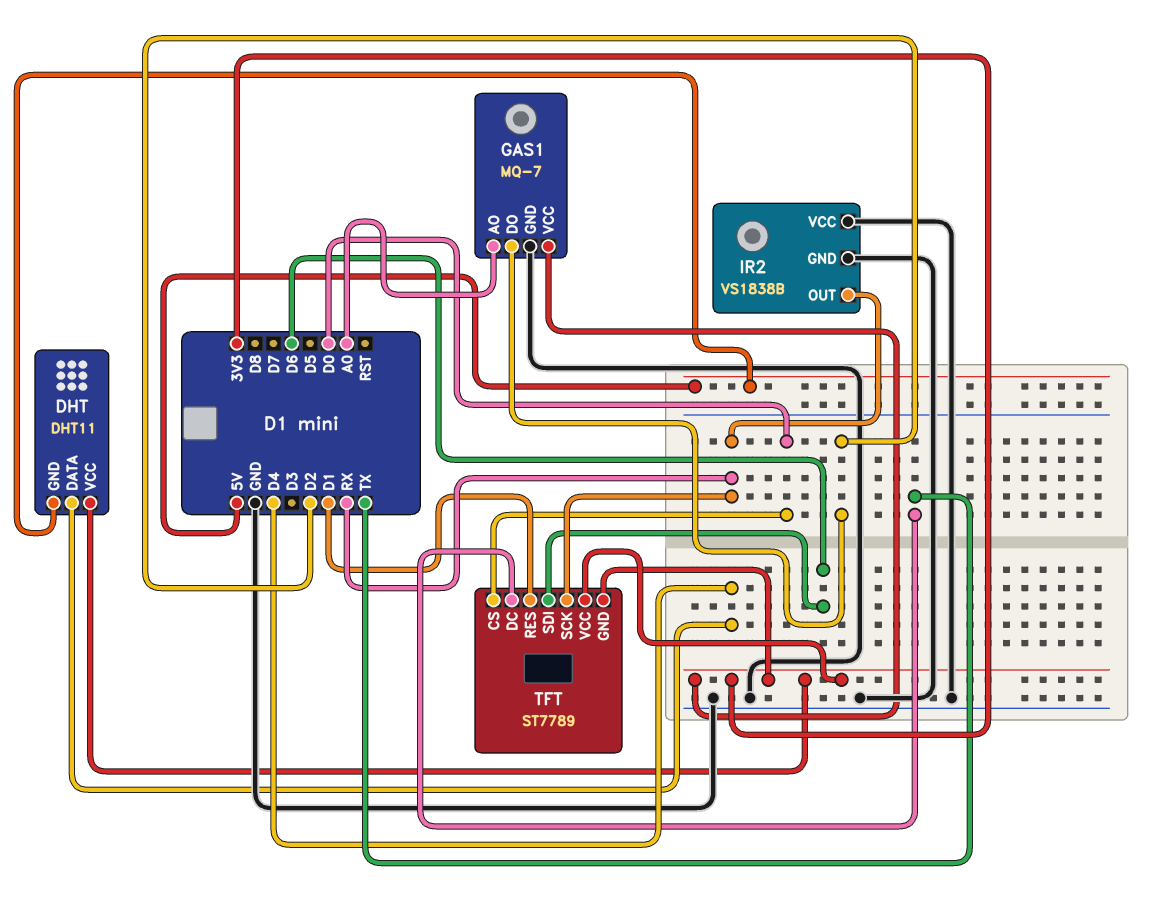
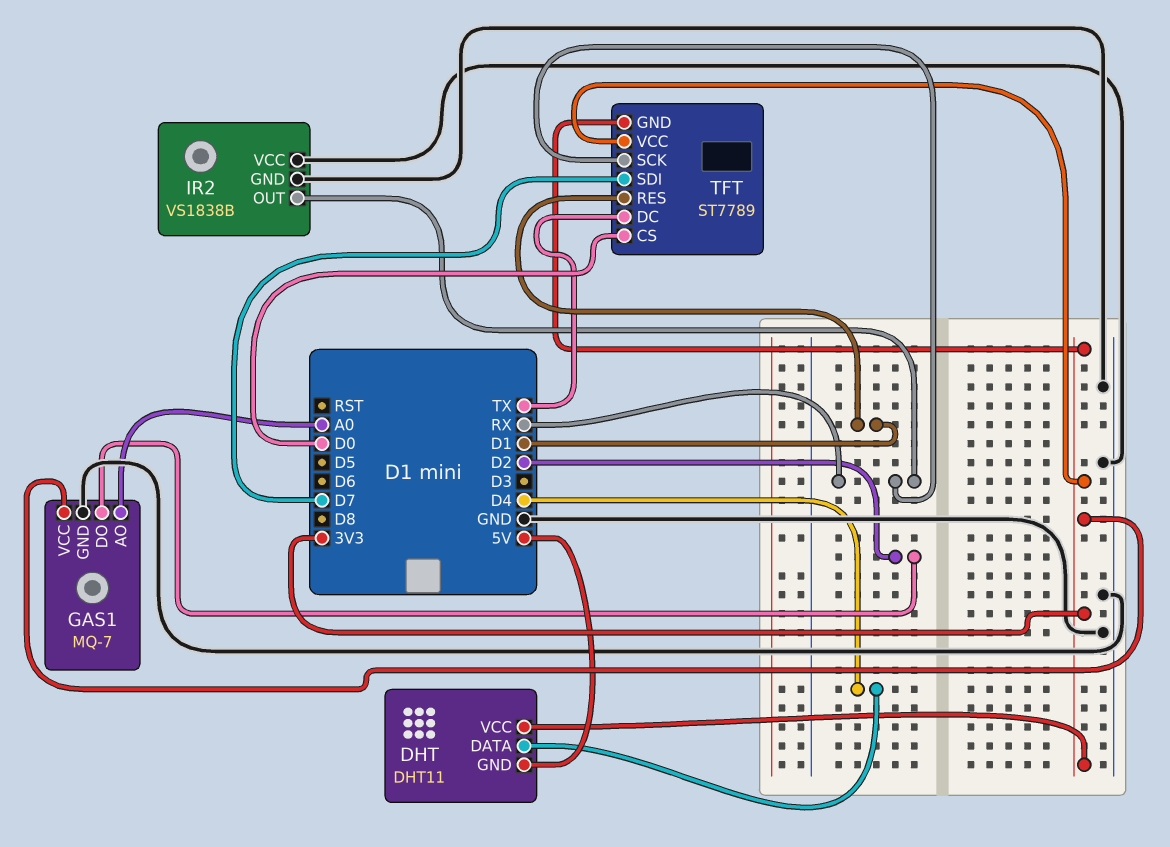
TFT pin SDI: D6 -> D7

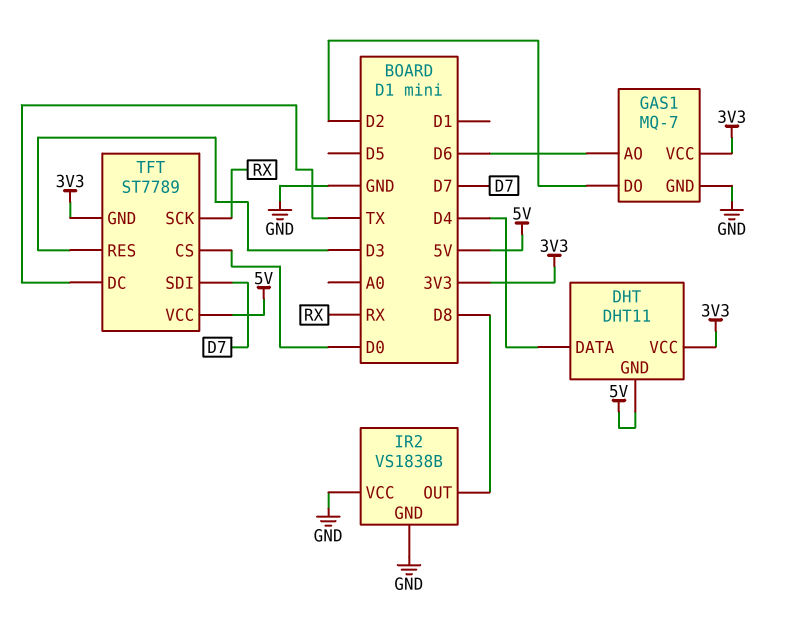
GAS1 pin AO: A0 -> D6
IR2 pin OUT: RX -> D8
TFT pin RES: D1 -> D3
TFT pin VCC: 3V3 -> 5V

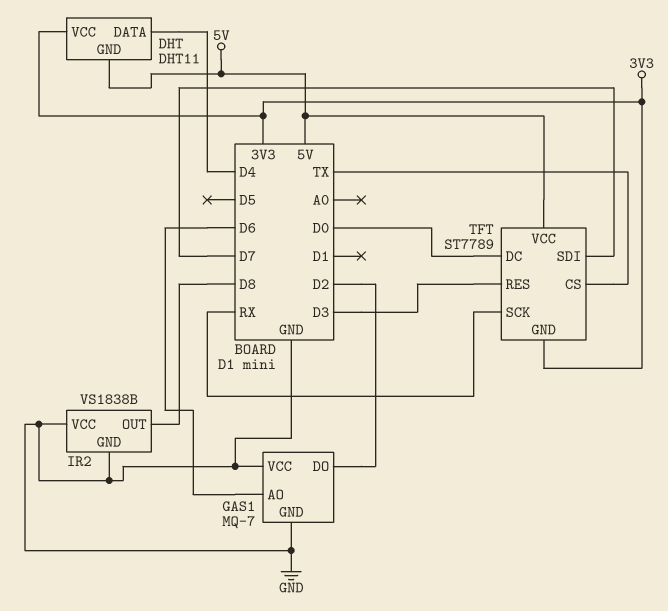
GAS1 pin VCC: 3V3 -> GND
TFT pin CS: D0 -> TX
TFT pin DC: TX -> D0

